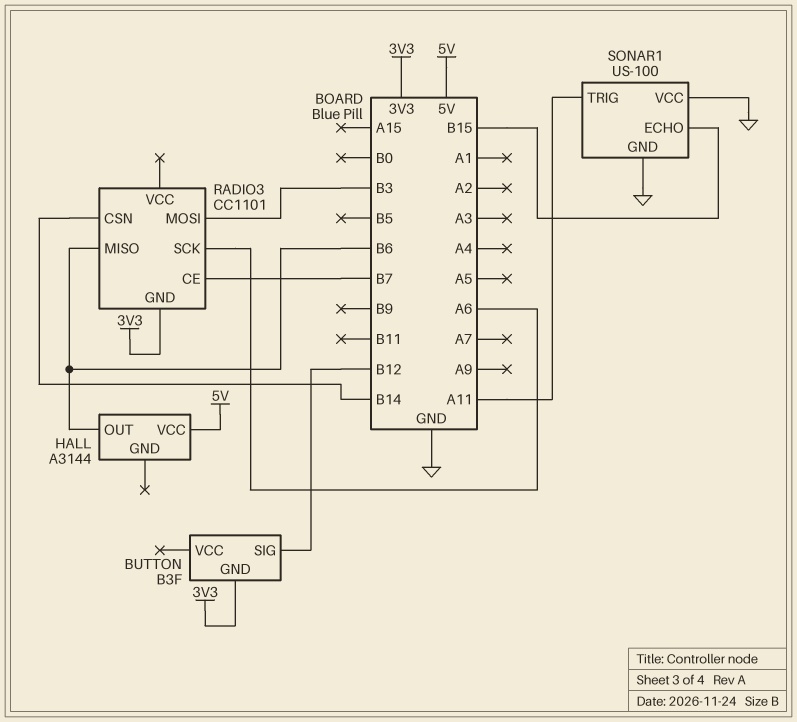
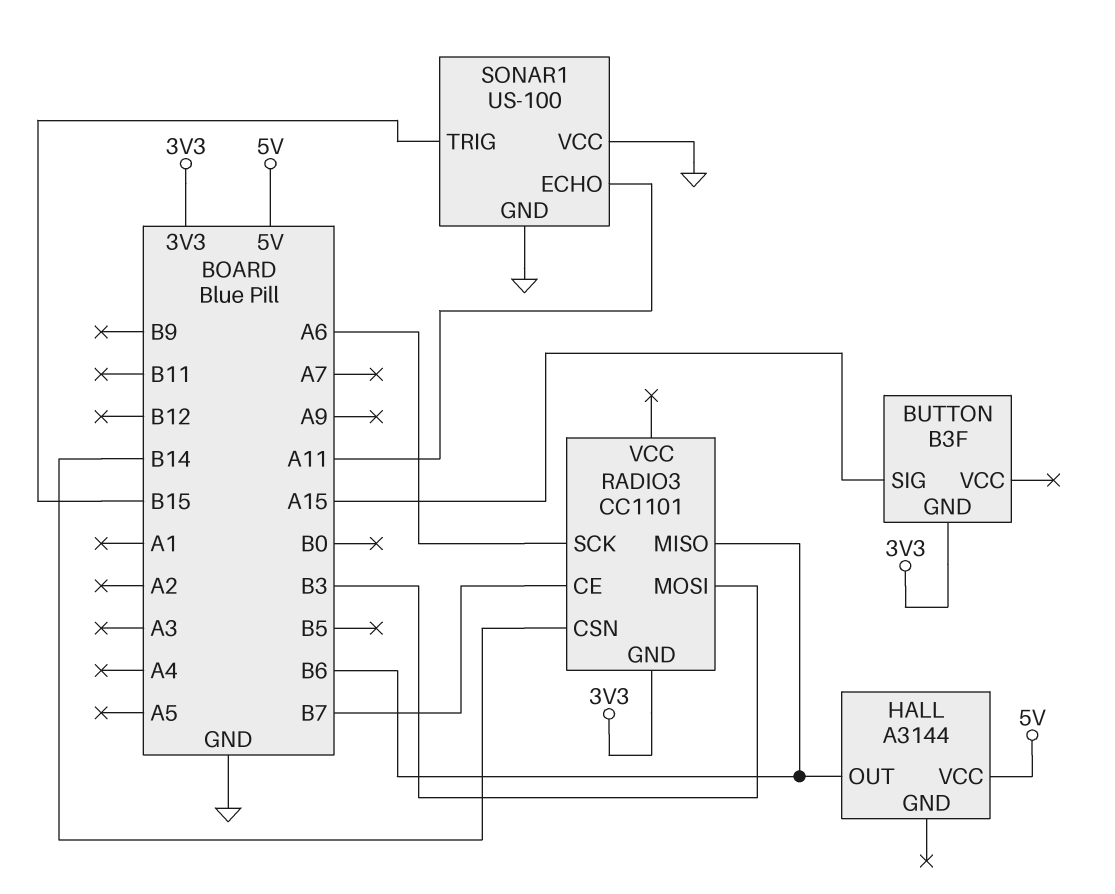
BUTTON pin SIG: B12 -> A15
SONAR1 pin ECHO: B15 -> A11
SONAR1 pin TRIG: A11 -> B15

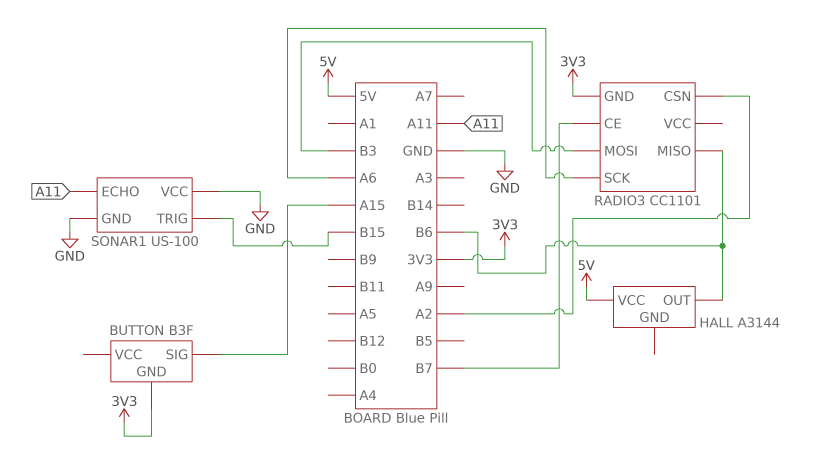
RADIO3 pin CSN: B14 -> A2

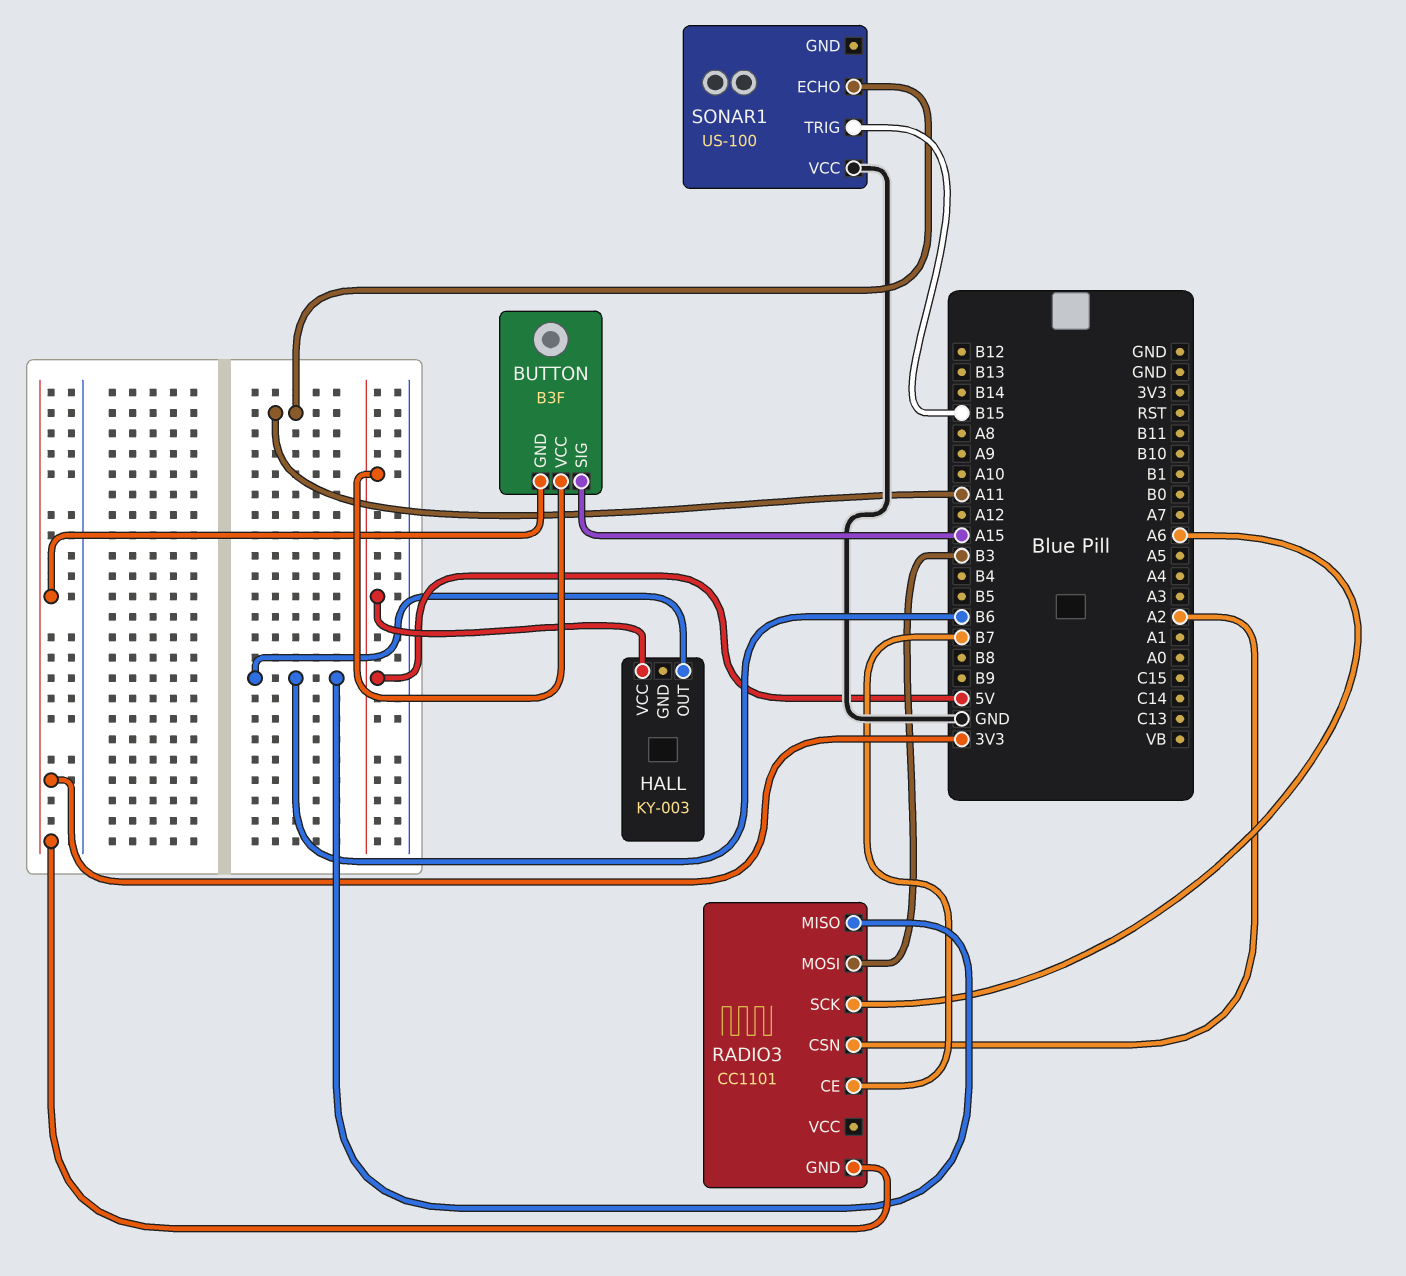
BUTTON pin VCC: none -> 5V
HALL: A3144 -> KY-003
SONAR1 pin GND: GND -> none

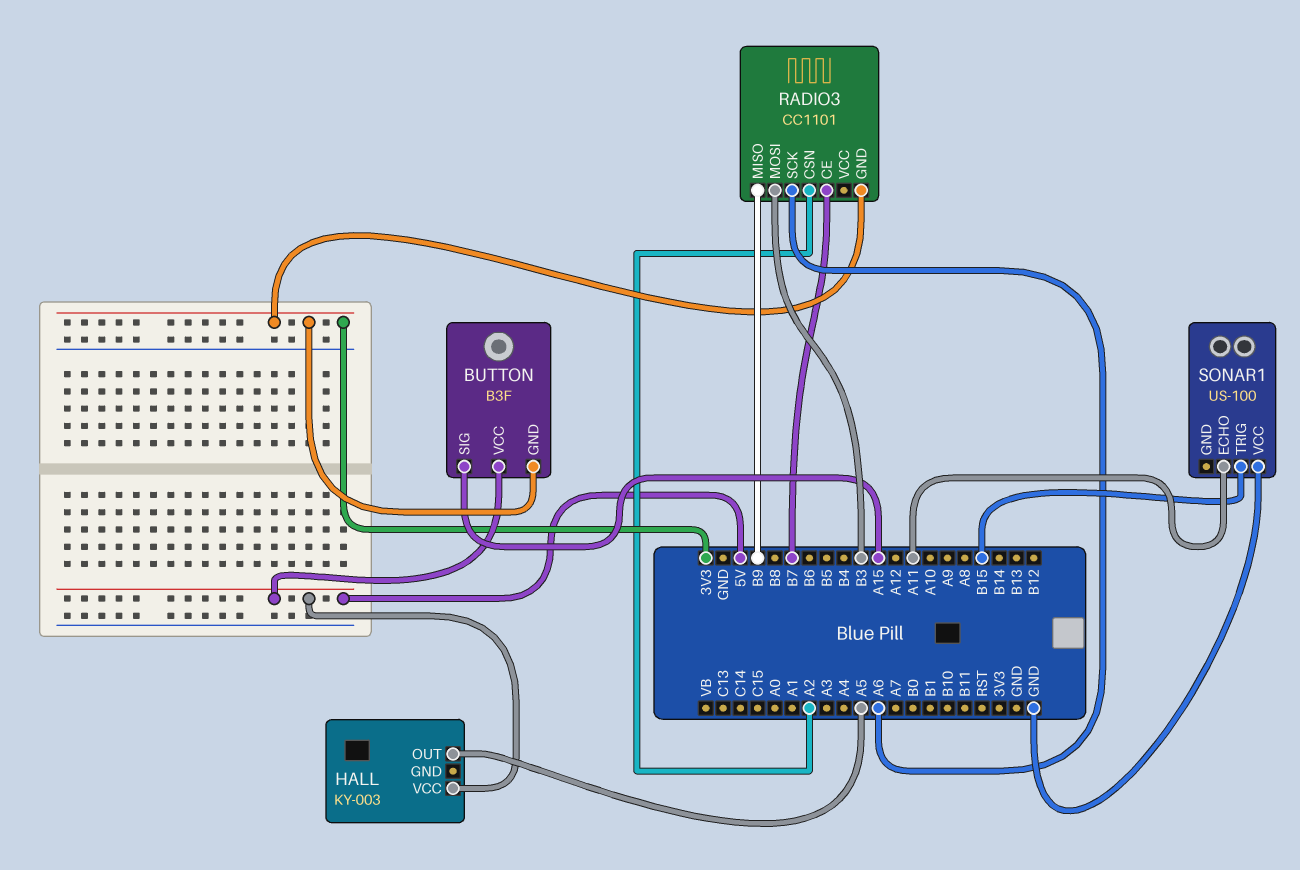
HALL pin OUT: B6 -> A5
RADIO3 pin MISO: B6 -> B9

